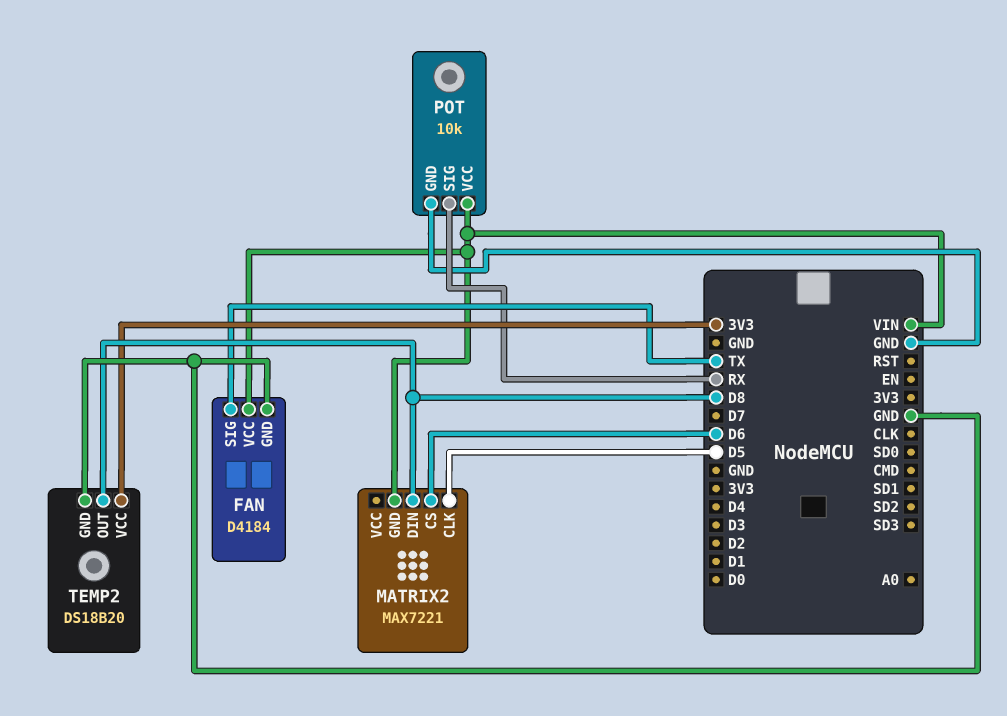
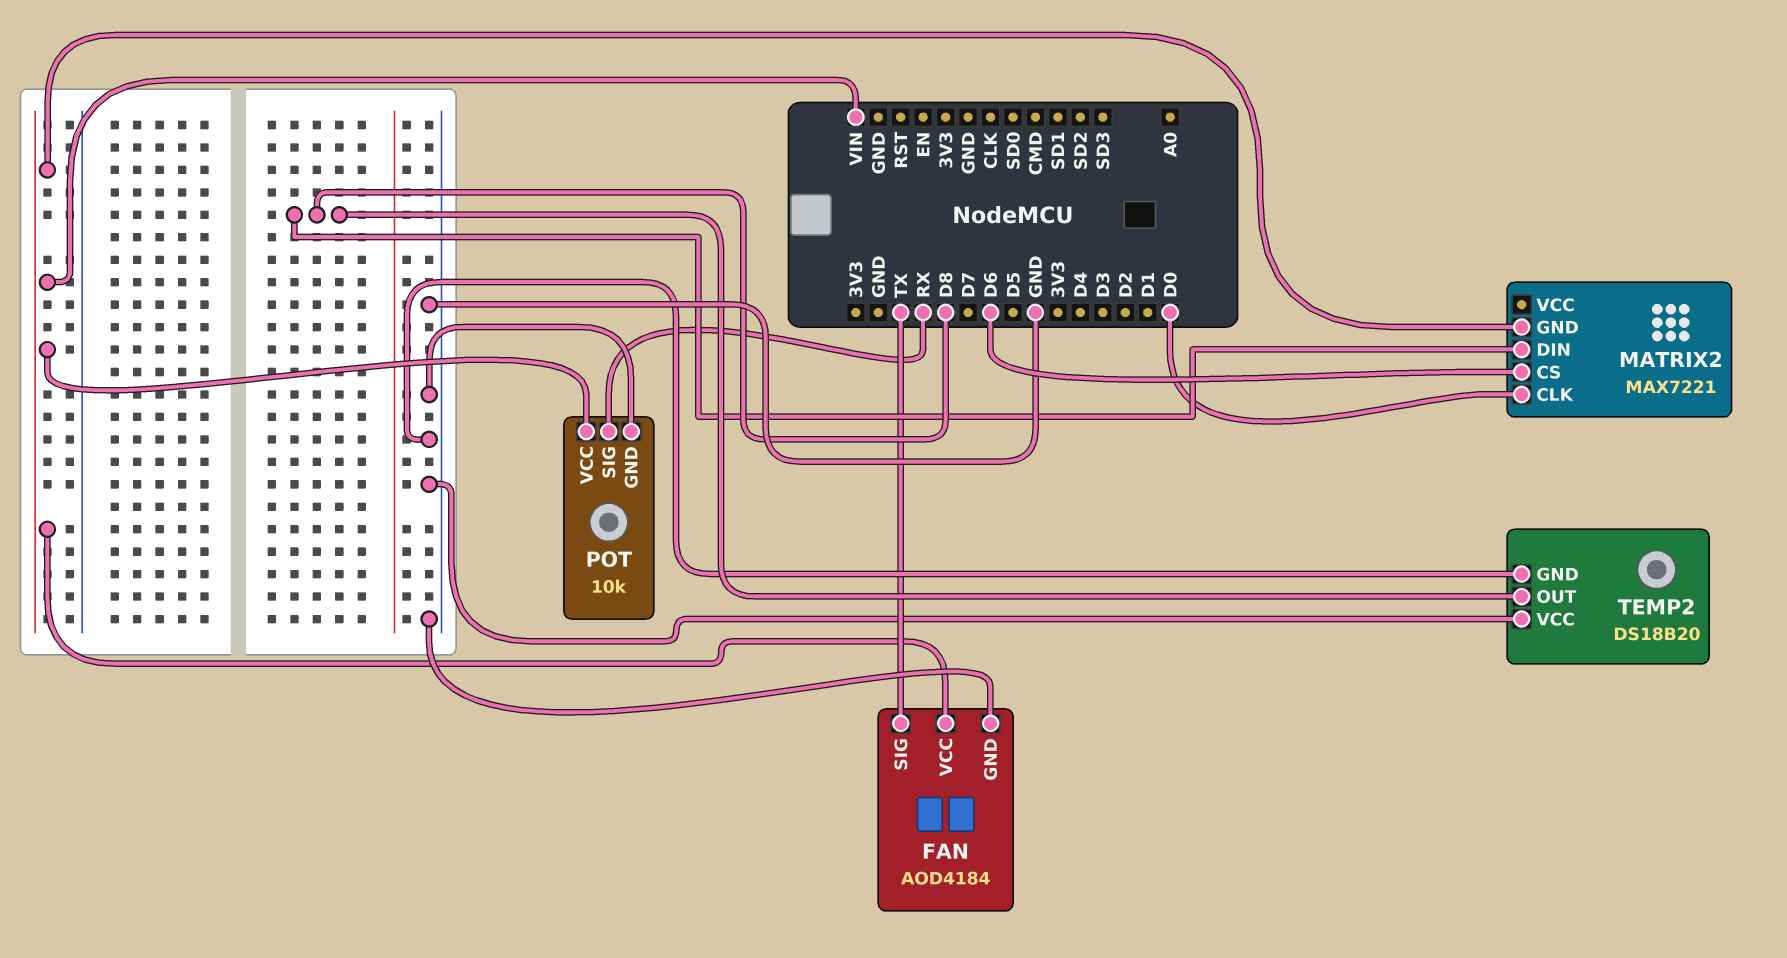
FAN: D4184 -> AOD4184
MATRIX2 pin CLK: D5 -> D0
TEMP2 pin VCC: 3V3 -> GND

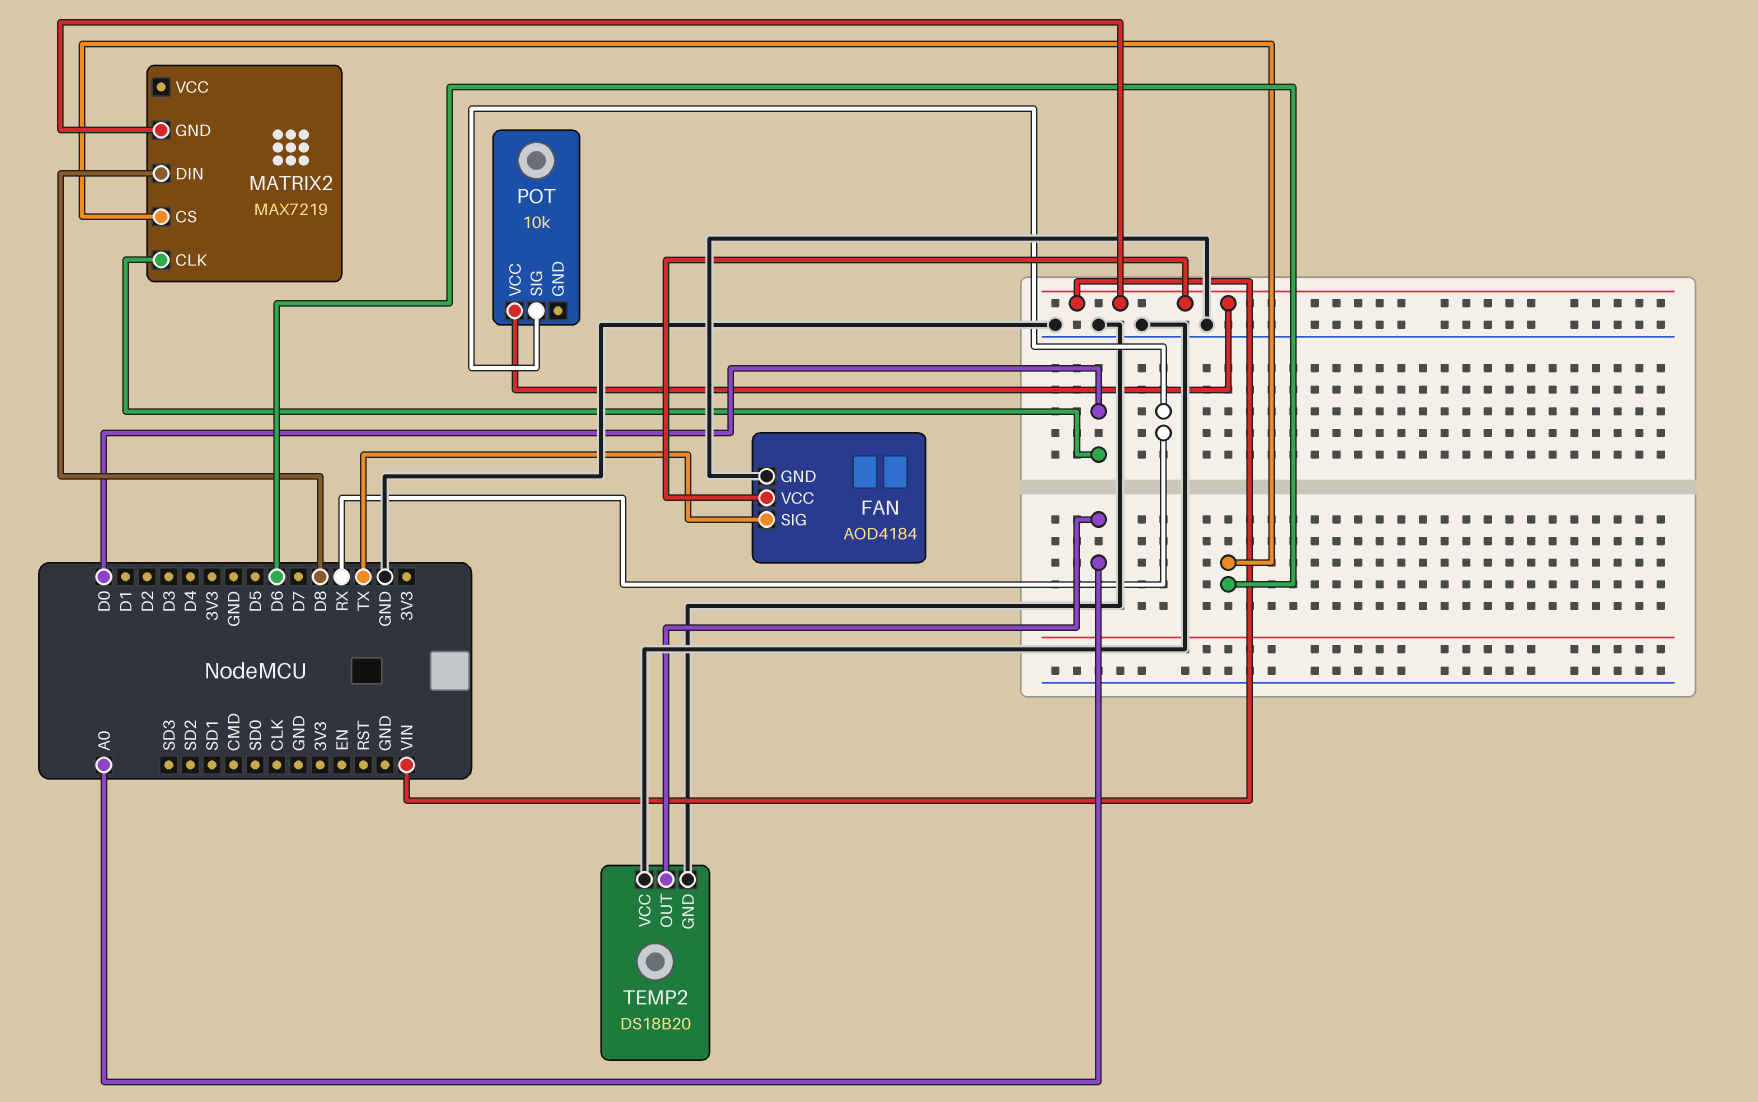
MATRIX2: MAX7221 -> MAX7219
POT pin GND: GND -> none
TEMP2 pin OUT: D8 -> A0

